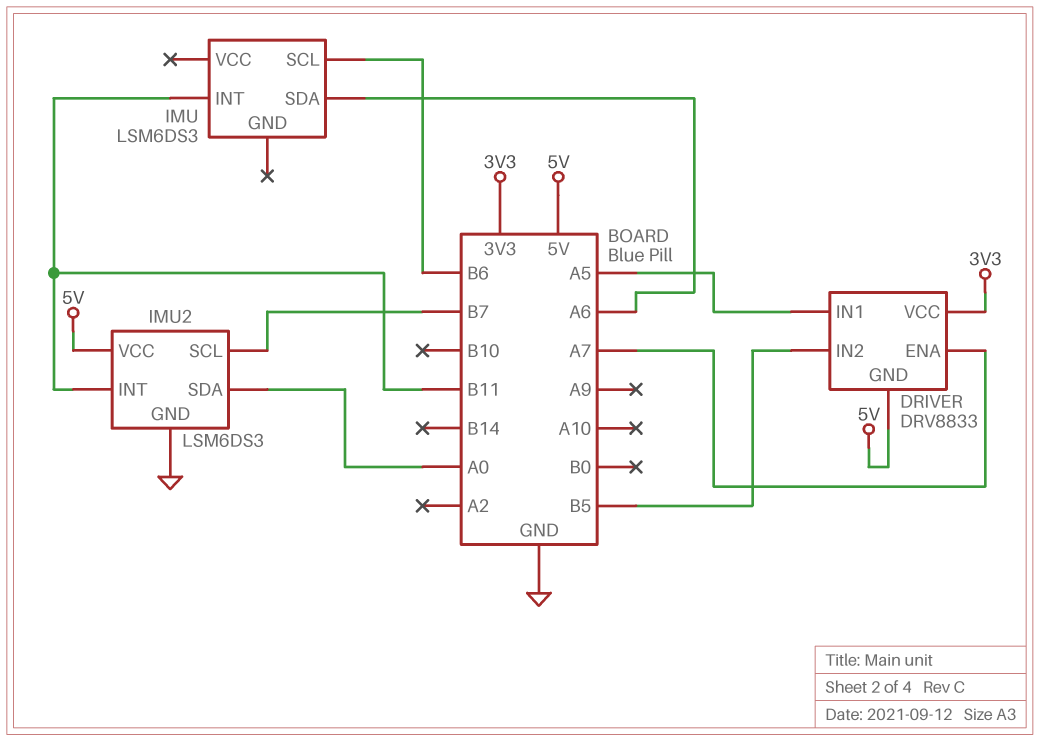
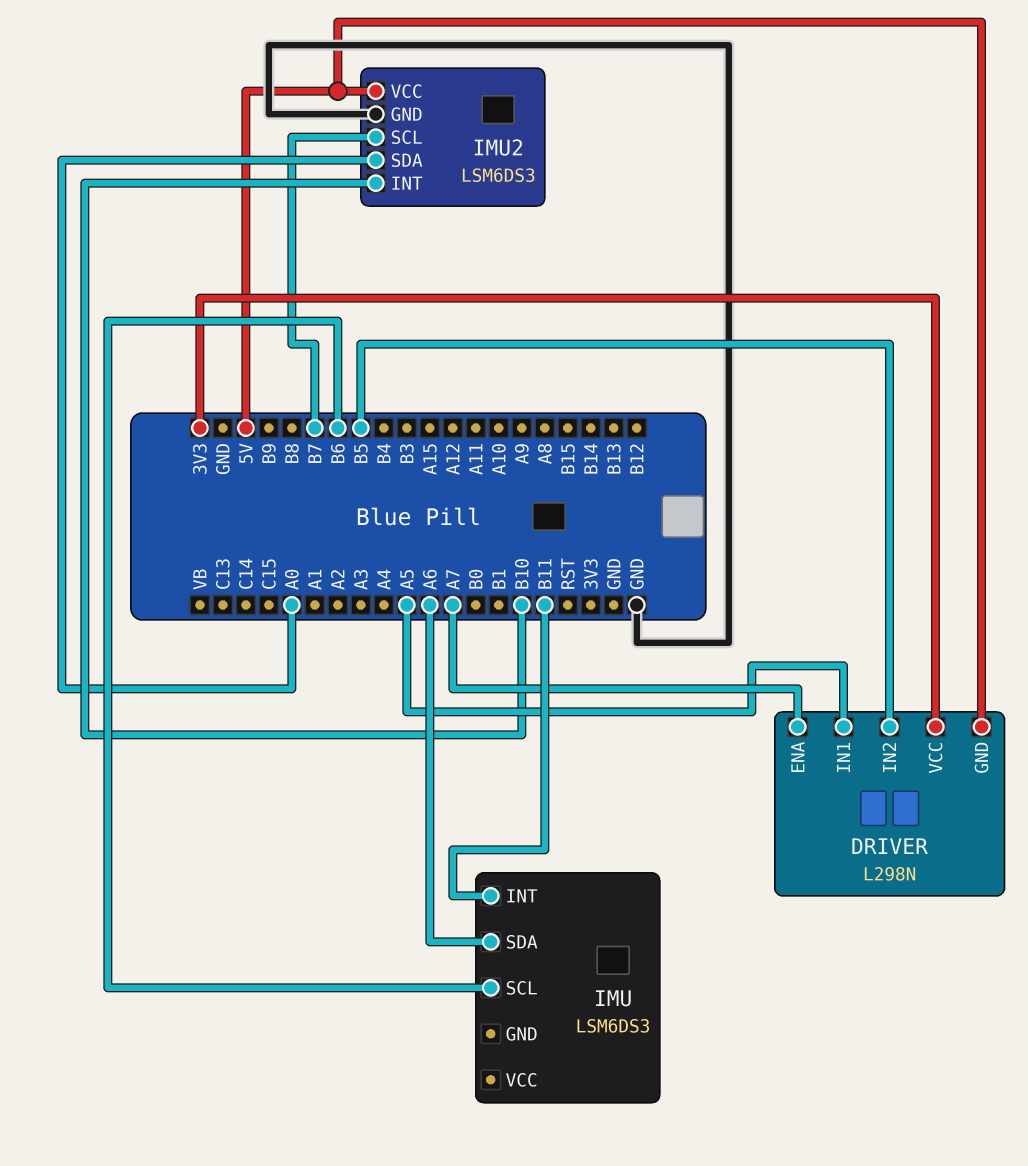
DRIVER: DRV8833 -> L298N
IMU2 pin INT: B11 -> B10

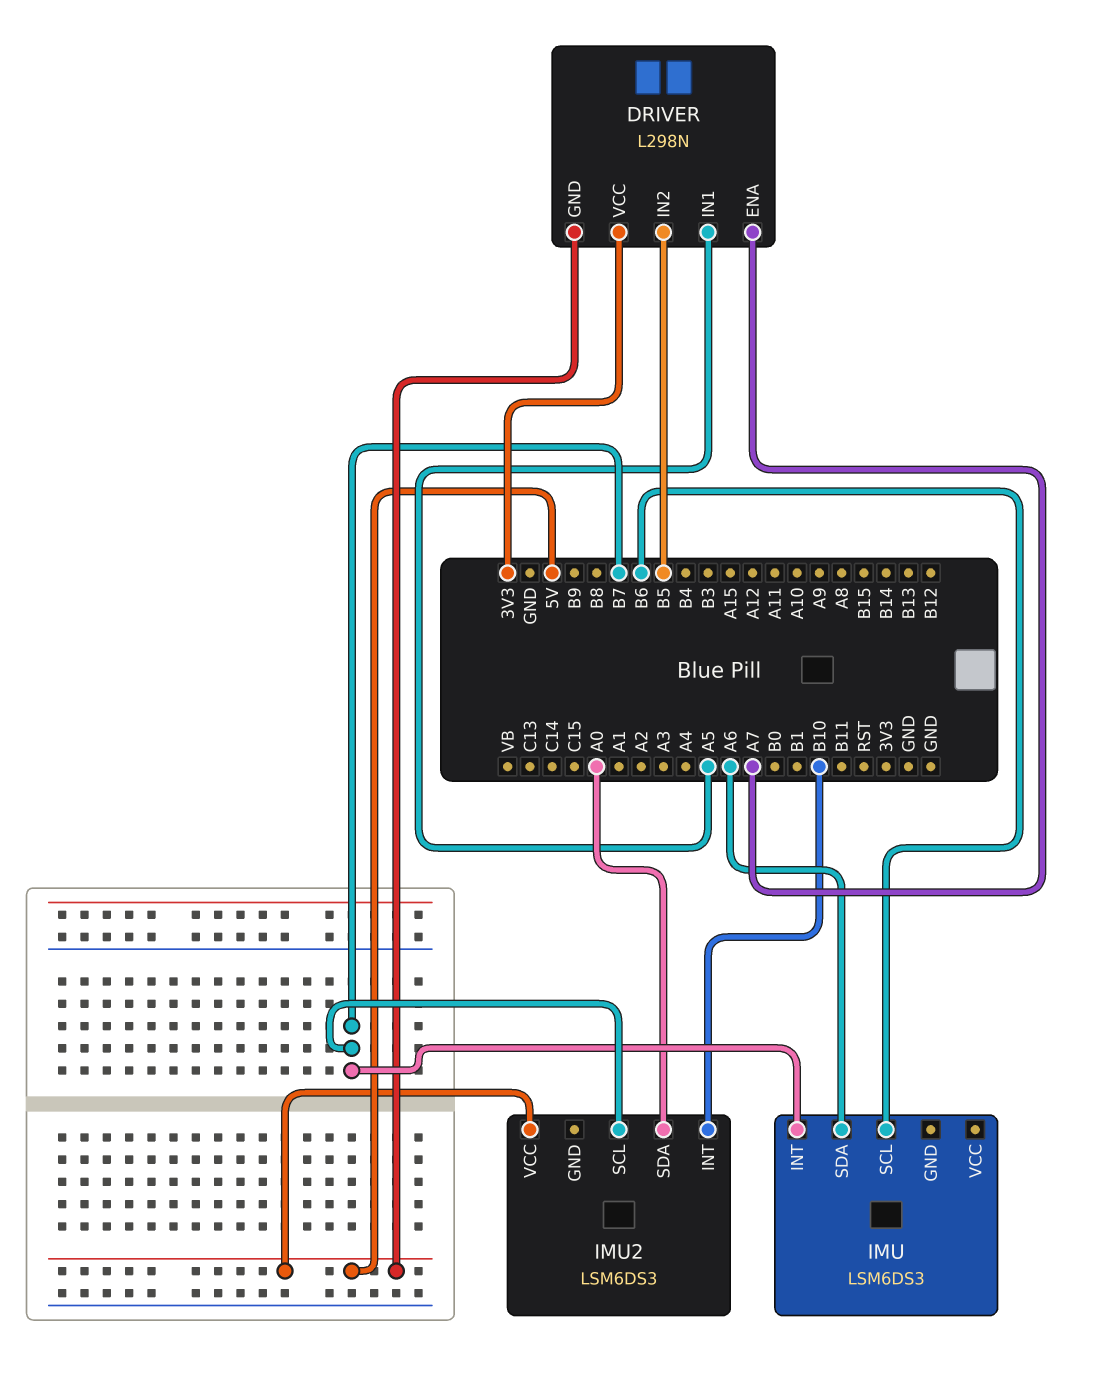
IMU pin INT: B11 -> B7
IMU2 pin GND: GND -> none

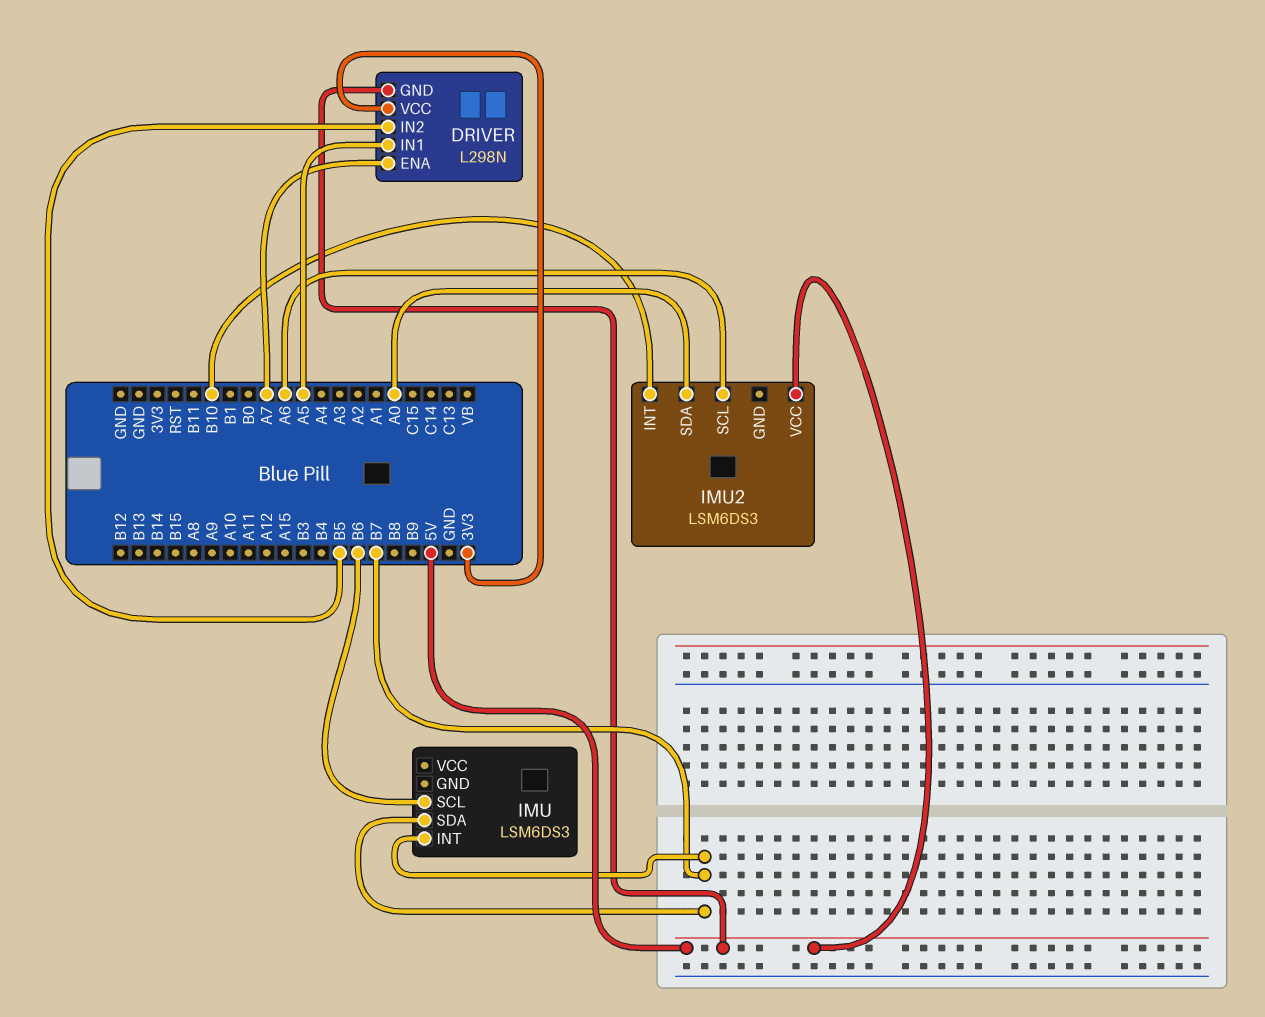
IMU pin SDA: A6 -> B7
IMU2 pin SCL: B7 -> A6

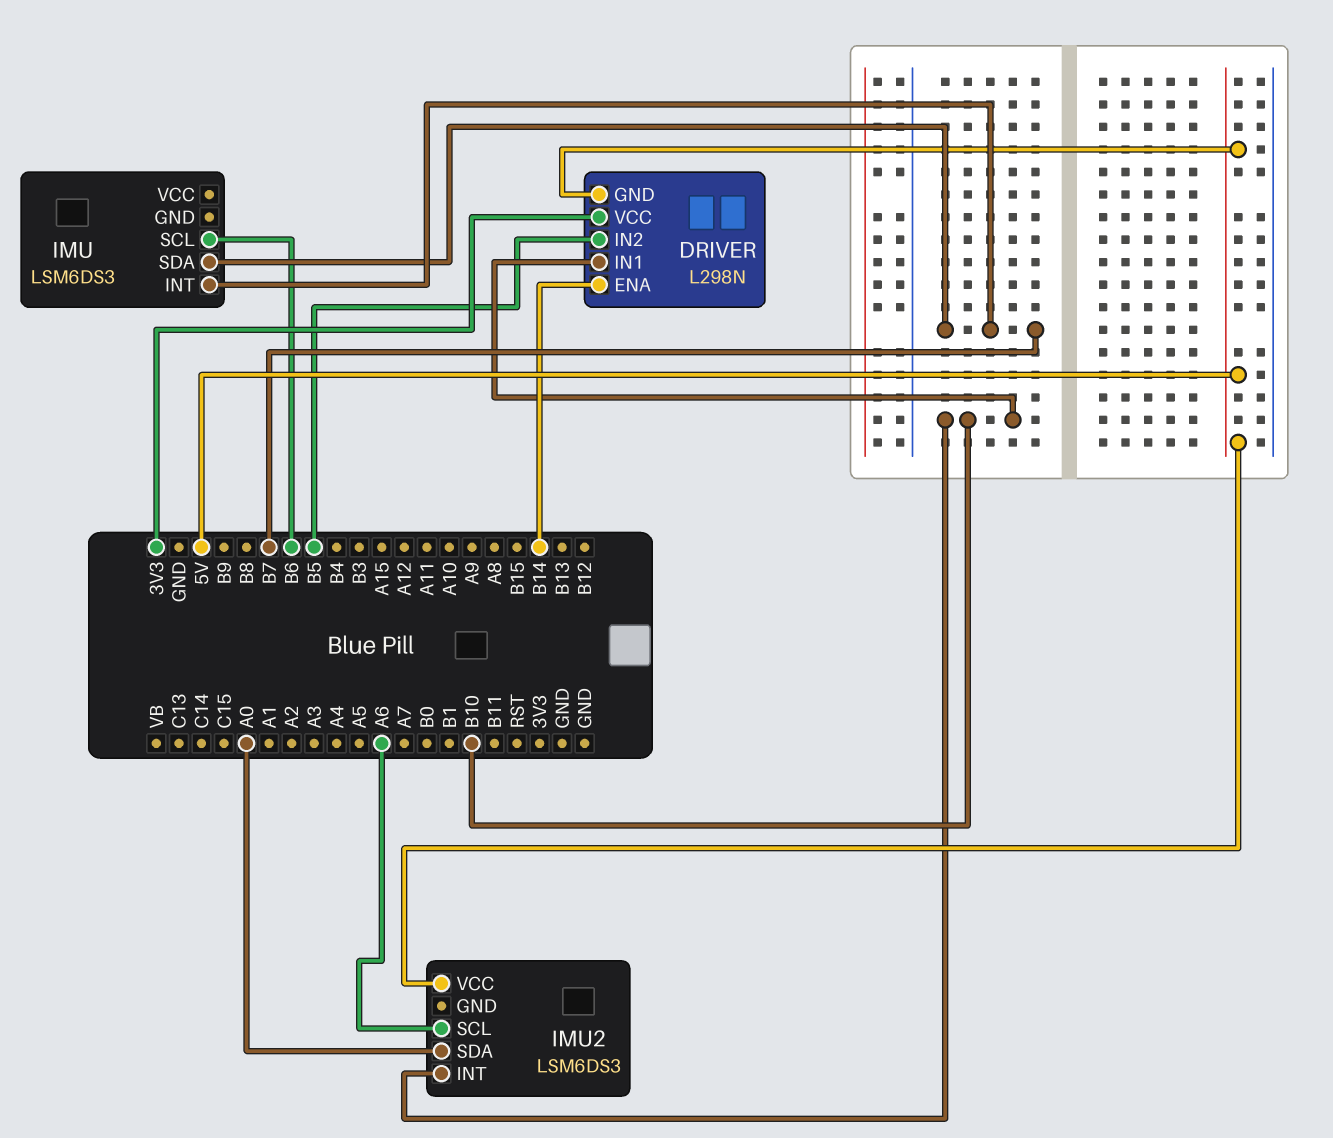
DRIVER pin ENA: A7 -> B14
DRIVER pin IN1: A5 -> B10

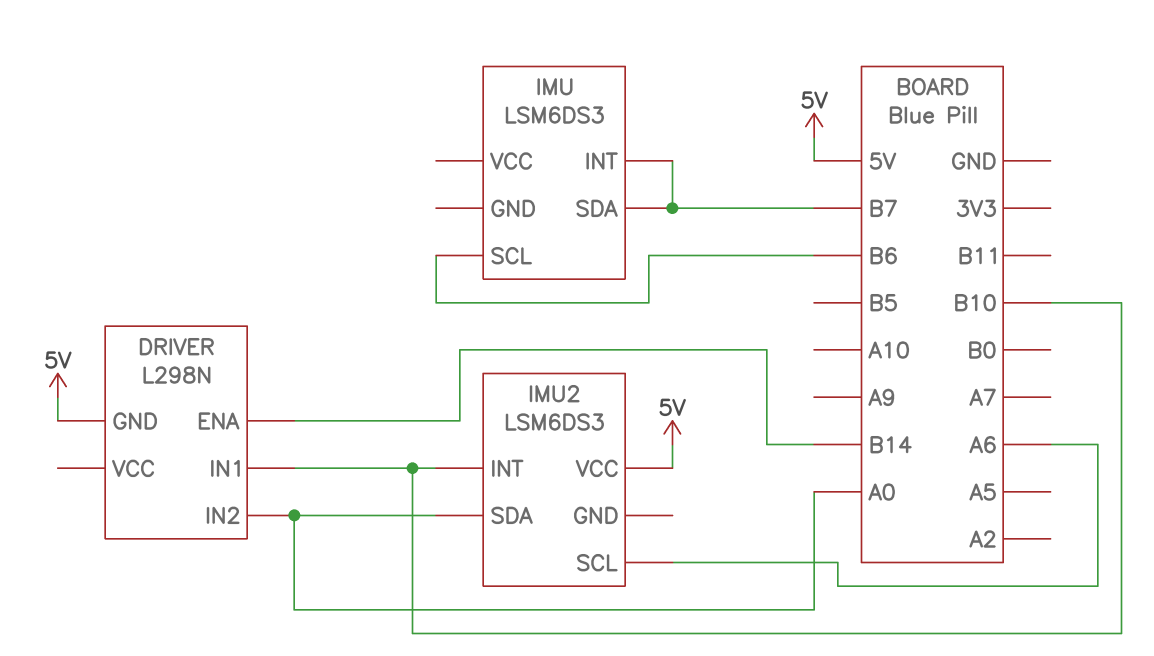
DRIVER pin IN2: B5 -> A0
DRIVER pin VCC: 3V3 -> none

